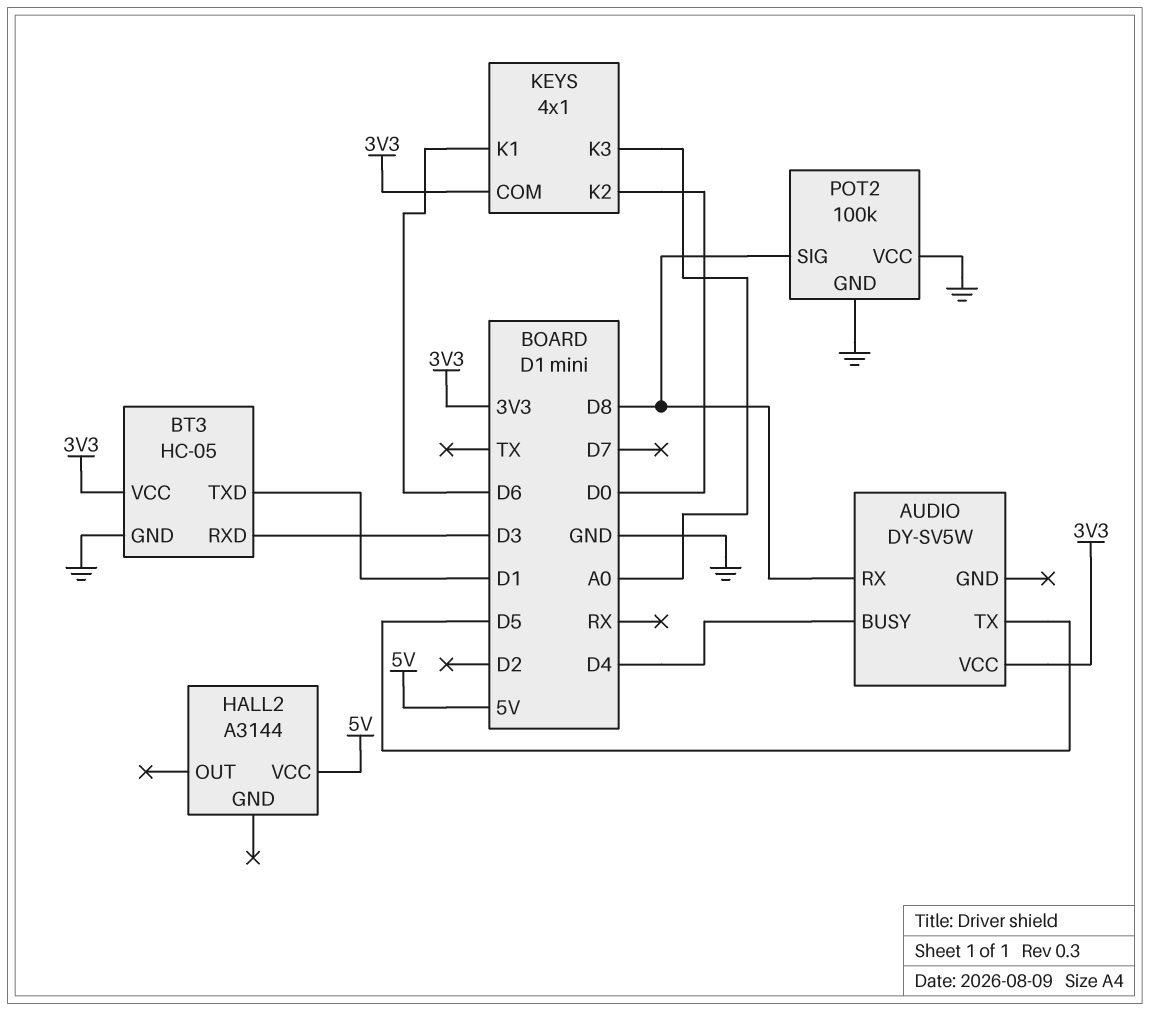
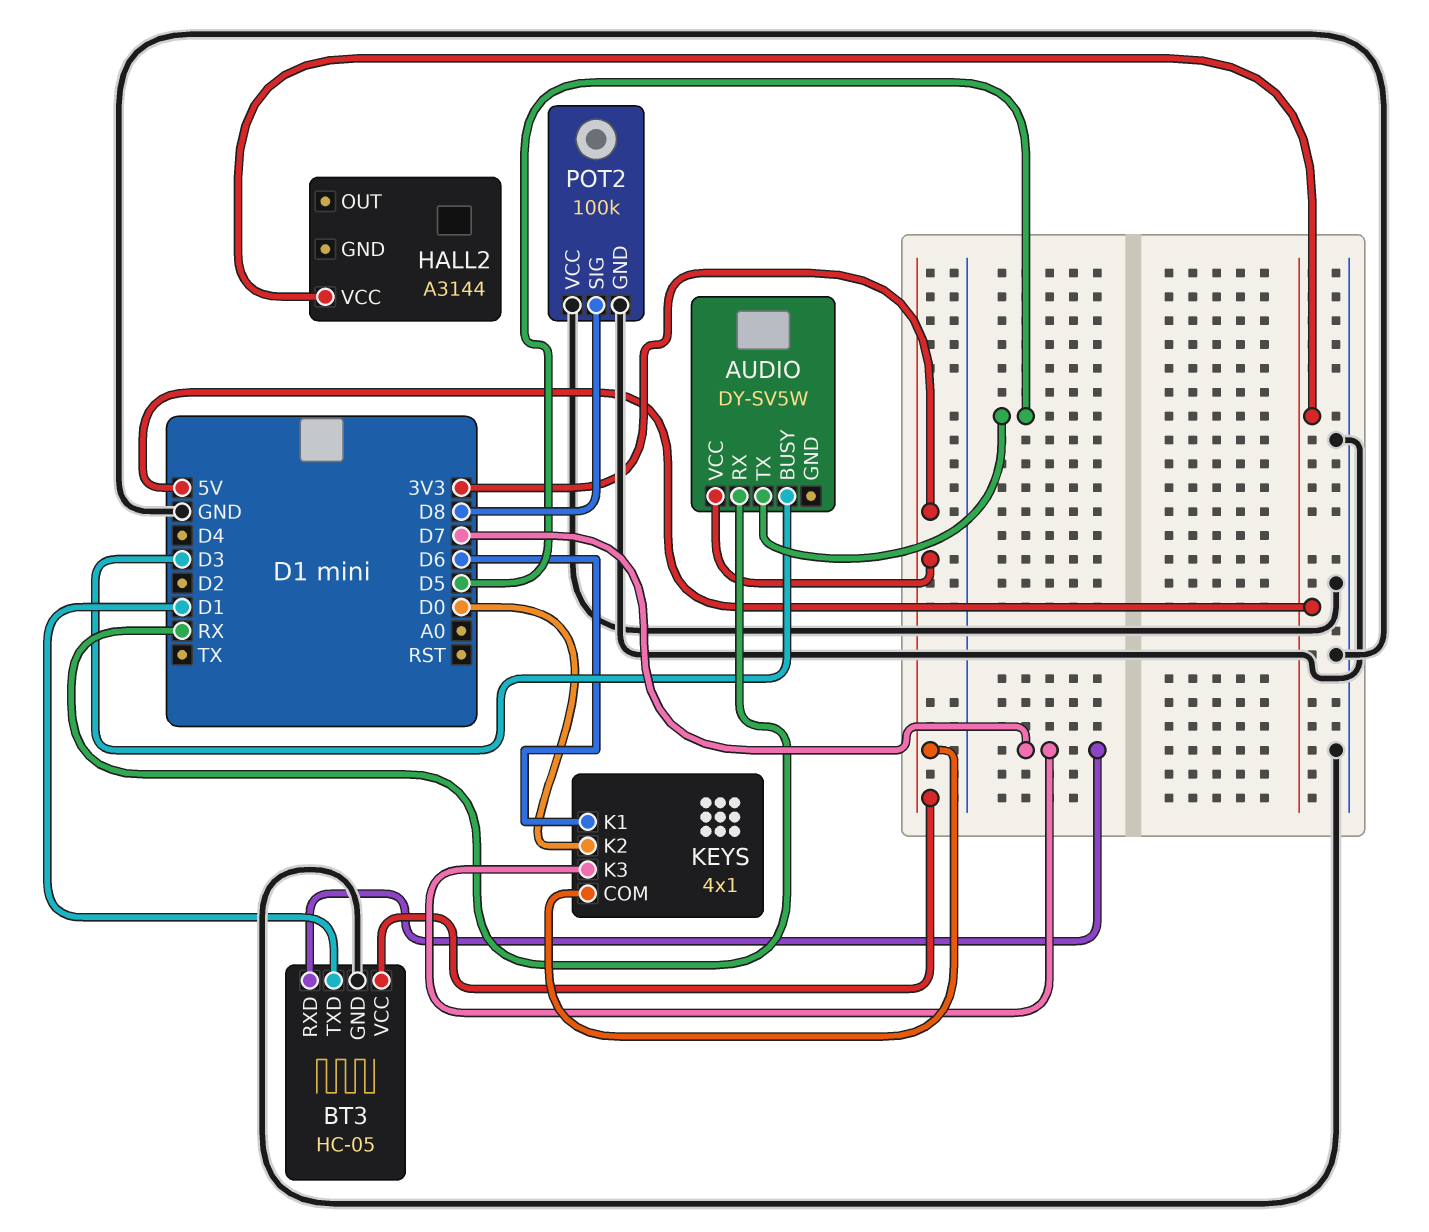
AUDIO pin BUSY: D4 -> D3
AUDIO pin RX: D8 -> RX
BT3 pin RXD: D3 -> D7
KEYS pin K3: A0 -> D7

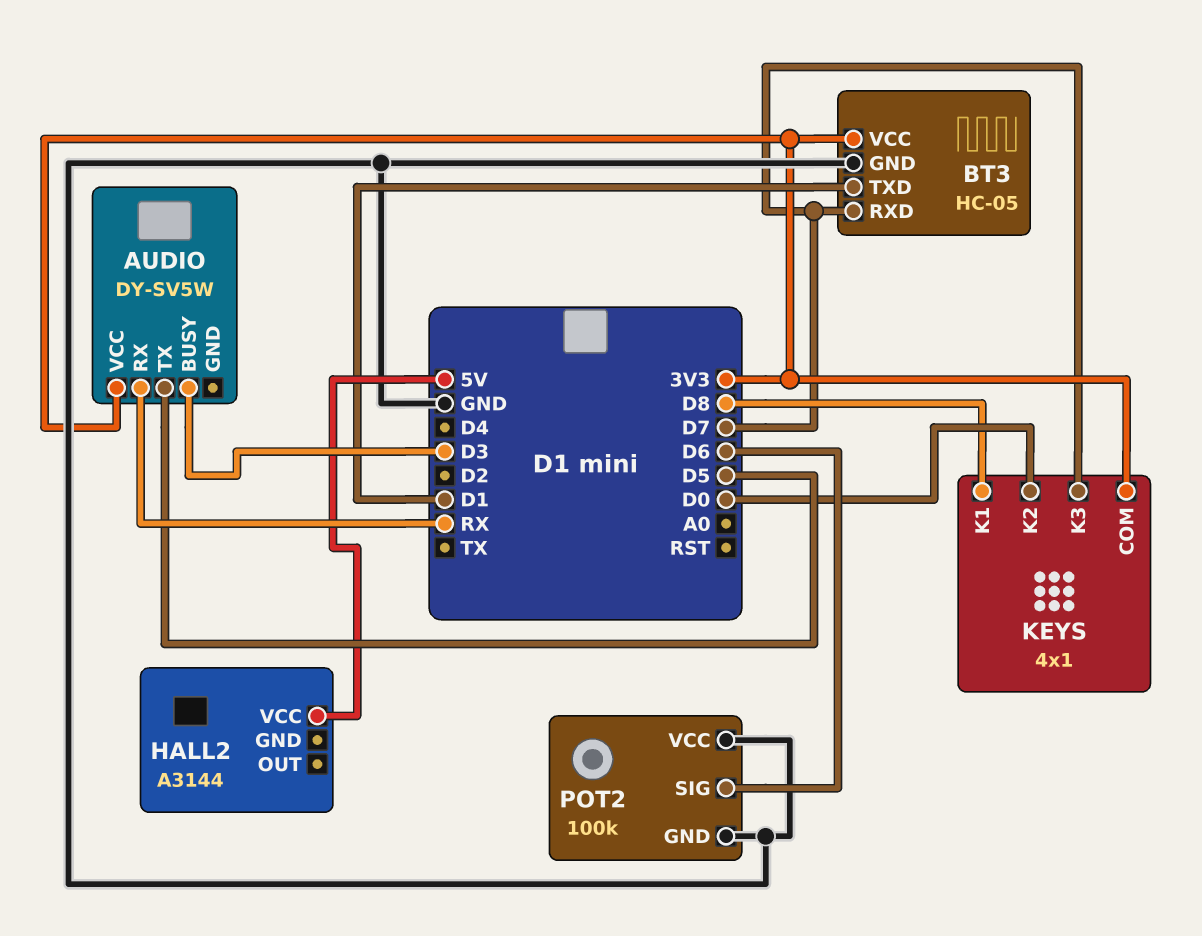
KEYS pin K1: D6 -> D8
POT2 pin SIG: D8 -> D6

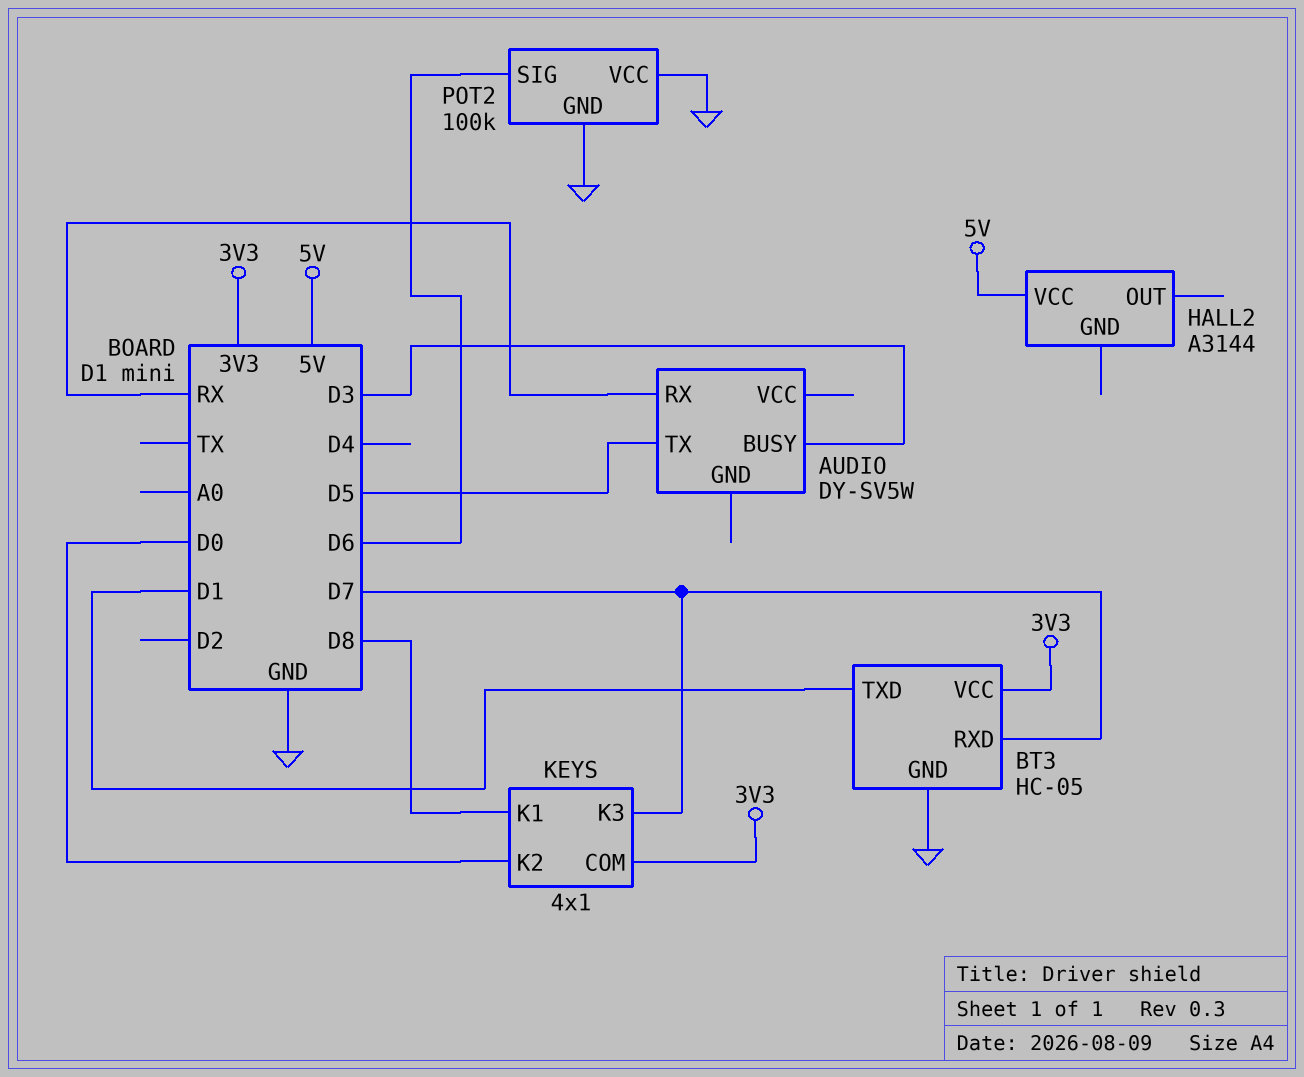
AUDIO pin VCC: 3V3 -> none

